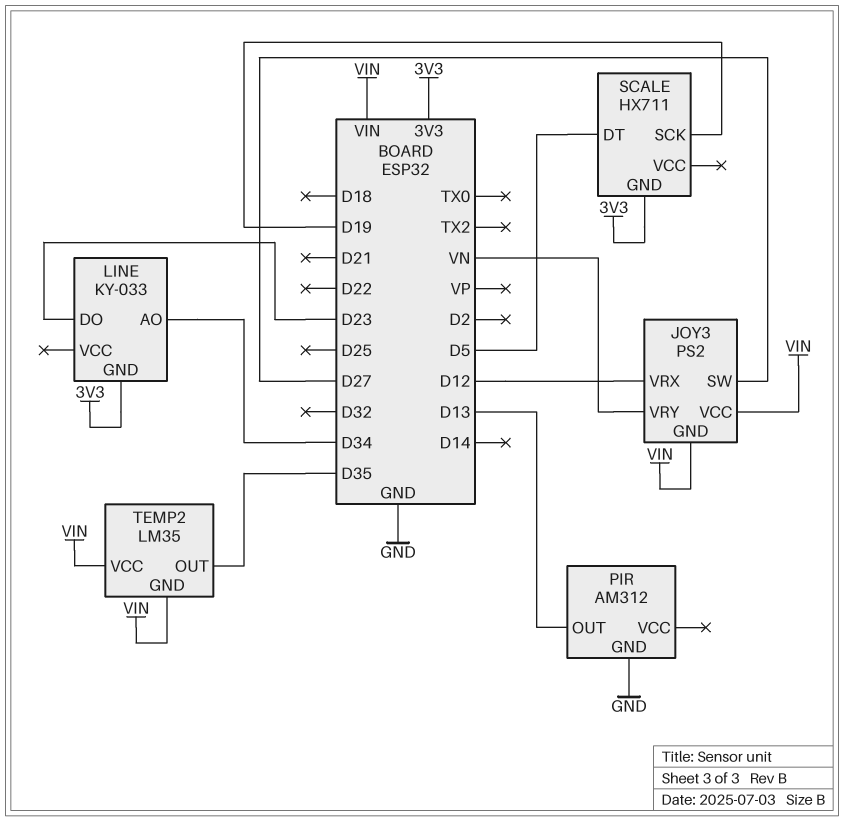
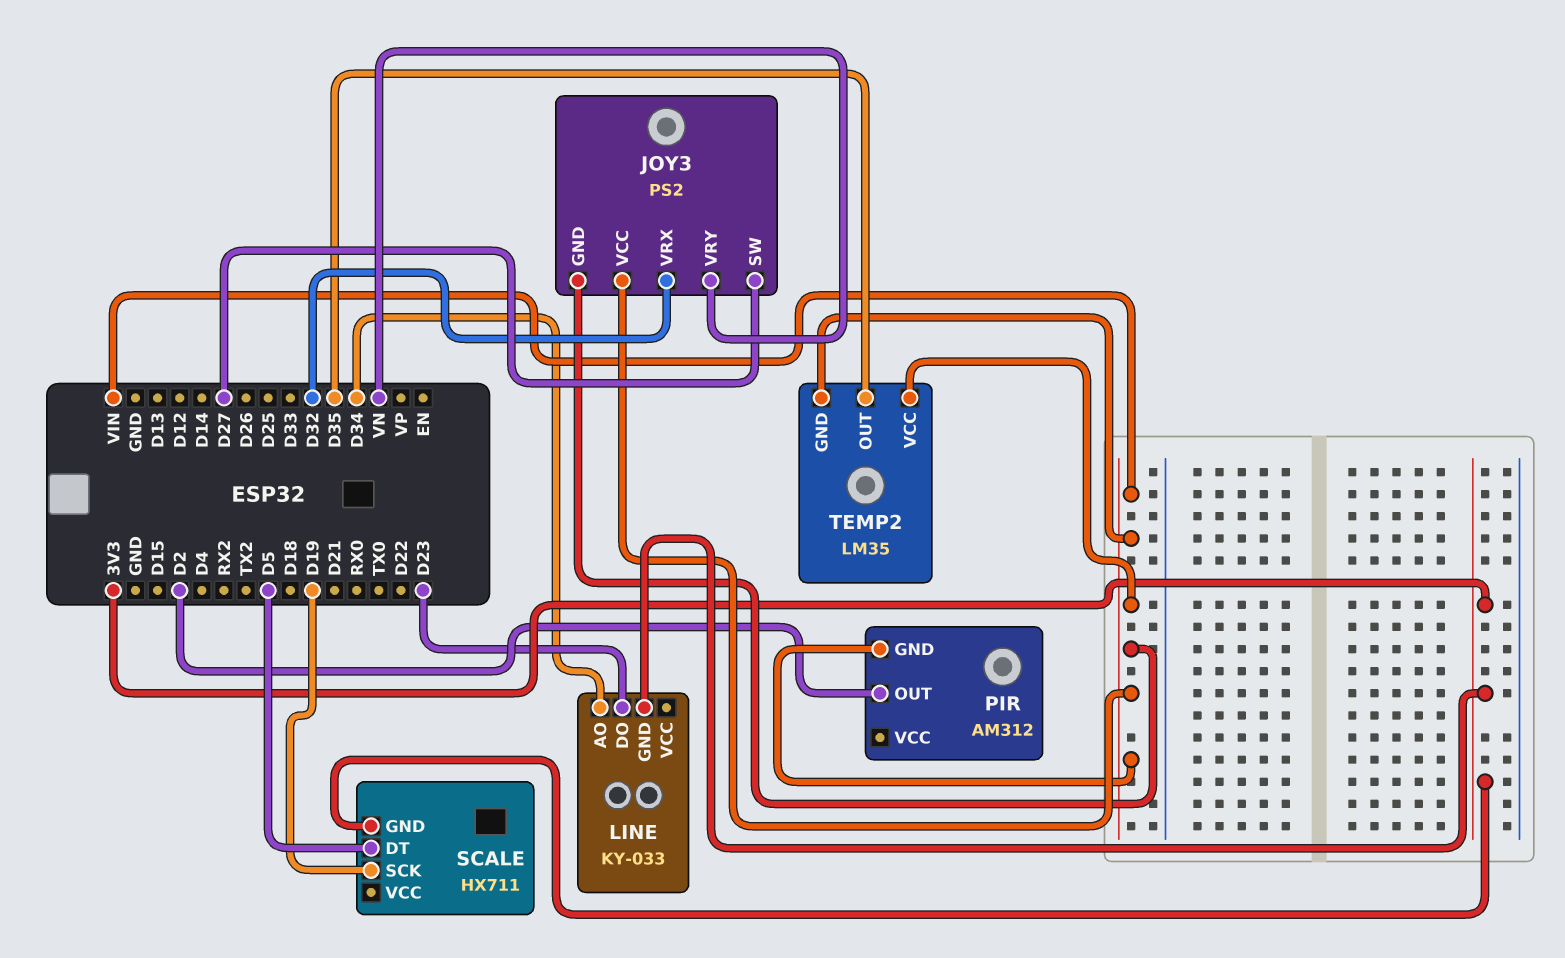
JOY3 pin VRX: D12 -> D32
PIR pin GND: GND -> VIN
PIR pin OUT: D13 -> D2

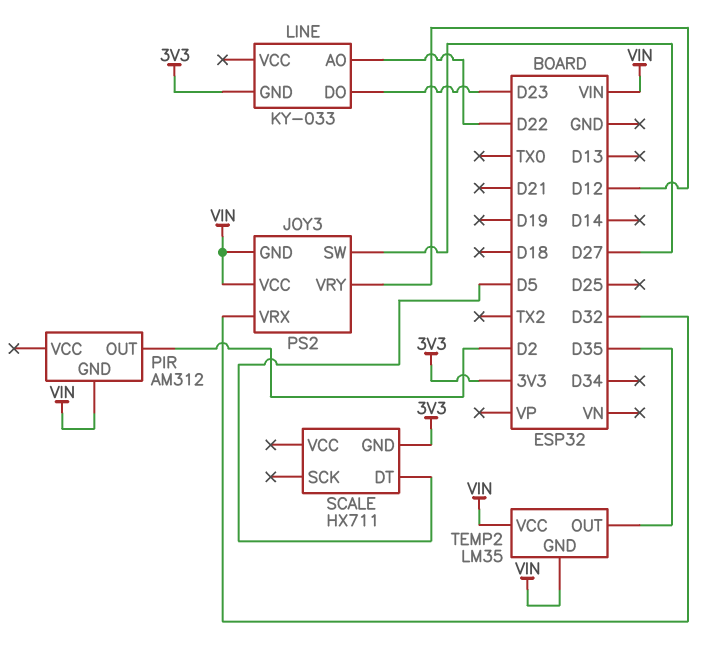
JOY3 pin VRY: VN -> D12
LINE pin AO: D34 -> D22
SCALE pin SCK: D19 -> none

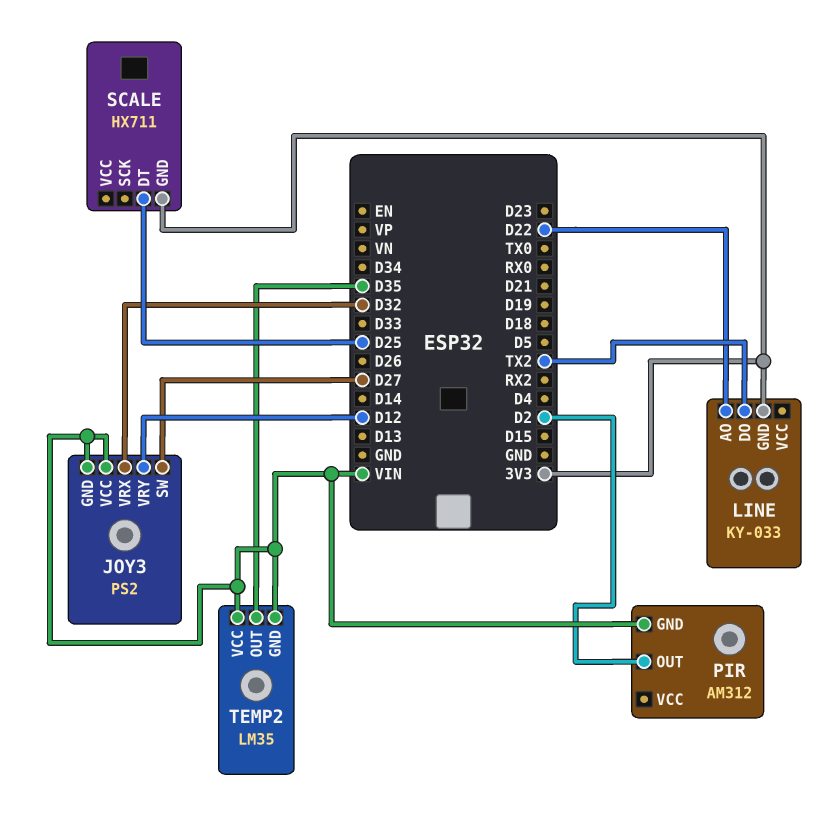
LINE pin DO: D23 -> TX2
SCALE pin DT: D5 -> D25

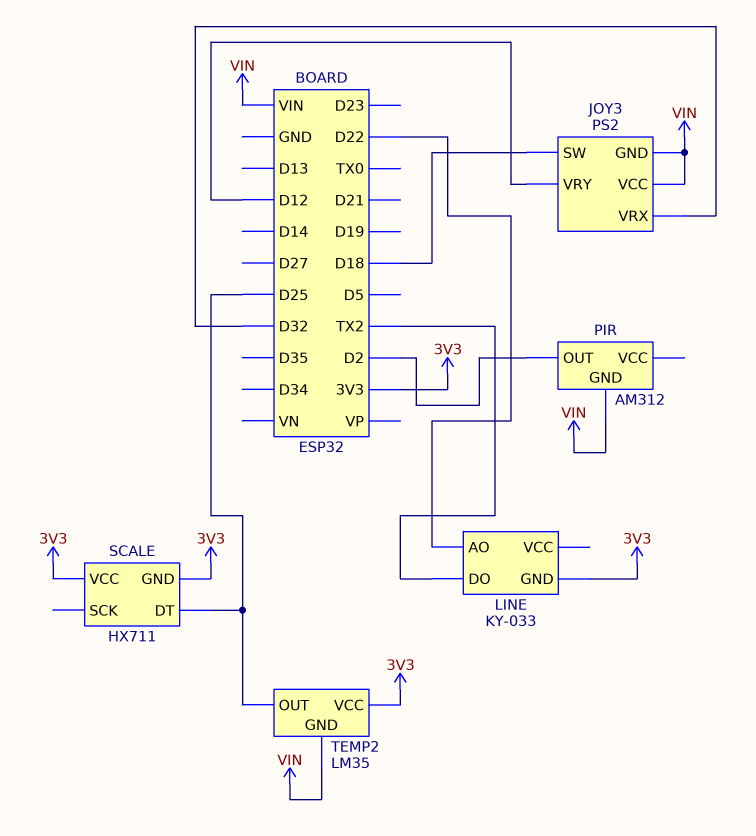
JOY3 pin SW: D27 -> D18
SCALE pin VCC: none -> 3V3
TEMP2 pin OUT: D35 -> D25
TEMP2 pin VCC: VIN -> 3V3

